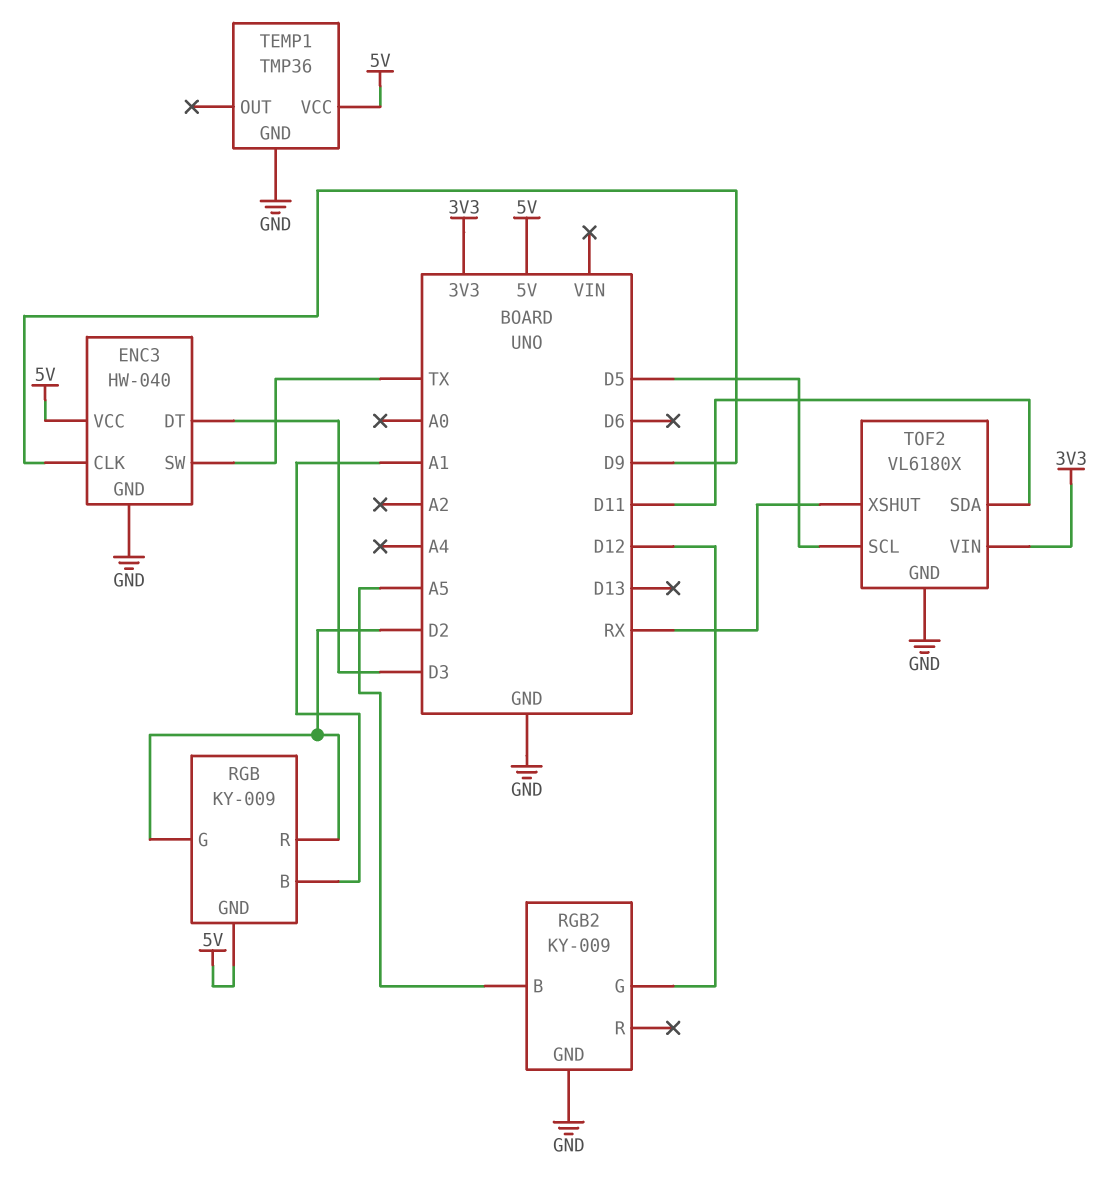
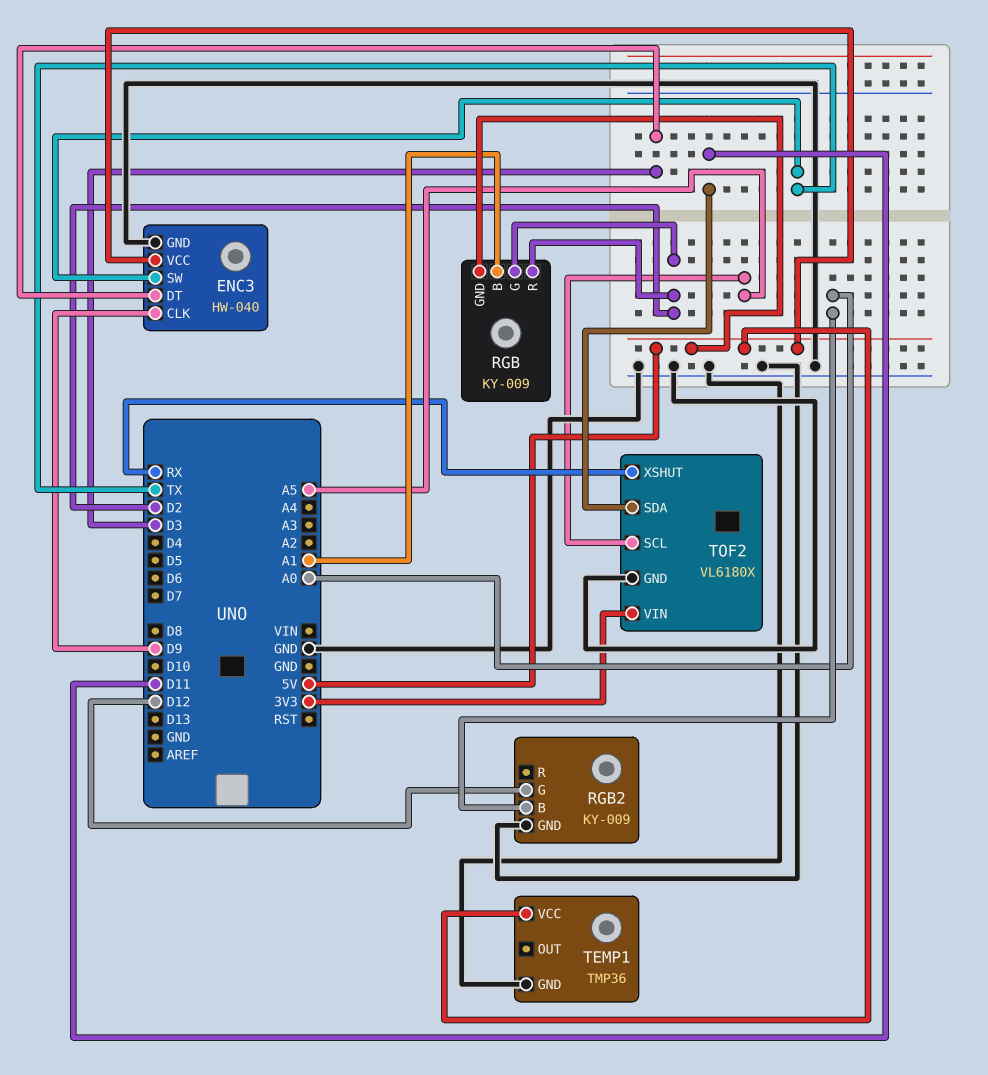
RGB2 pin B: A5 -> A0
TOF2 pin SCL: D5 -> A5

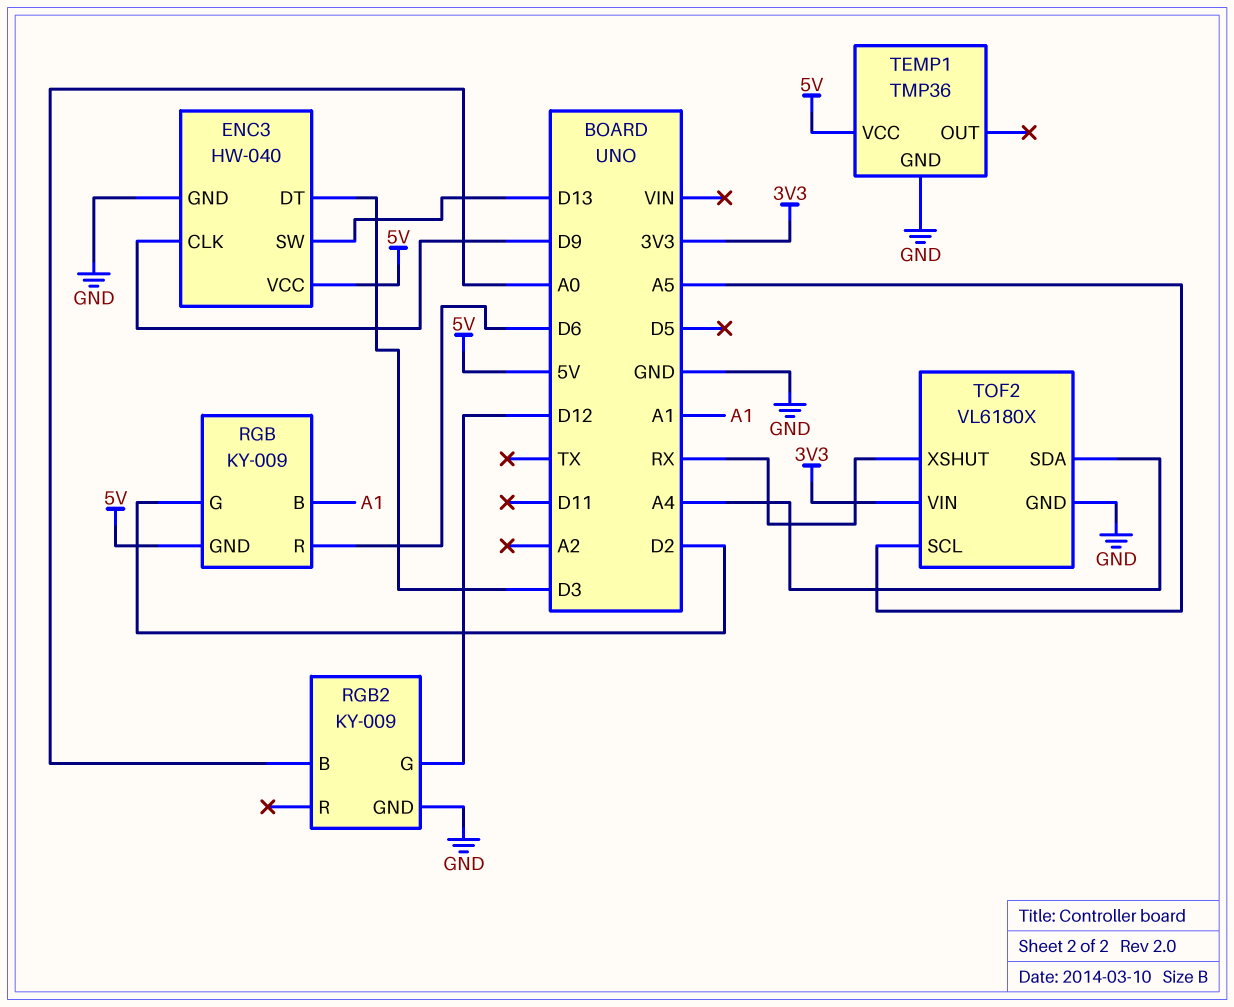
ENC3 pin SW: TX -> D13
RGB pin R: D2 -> D6
TOF2 pin SDA: D11 -> A4

